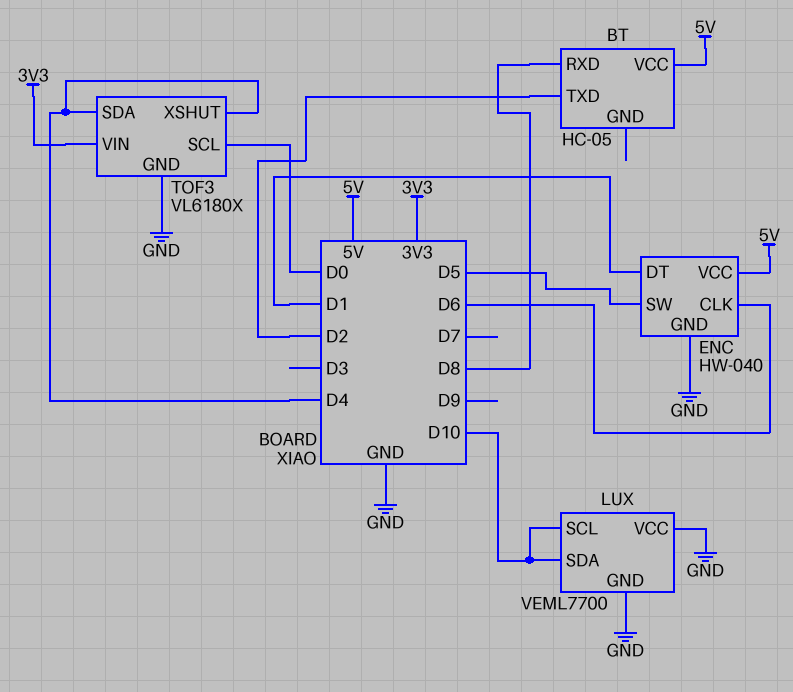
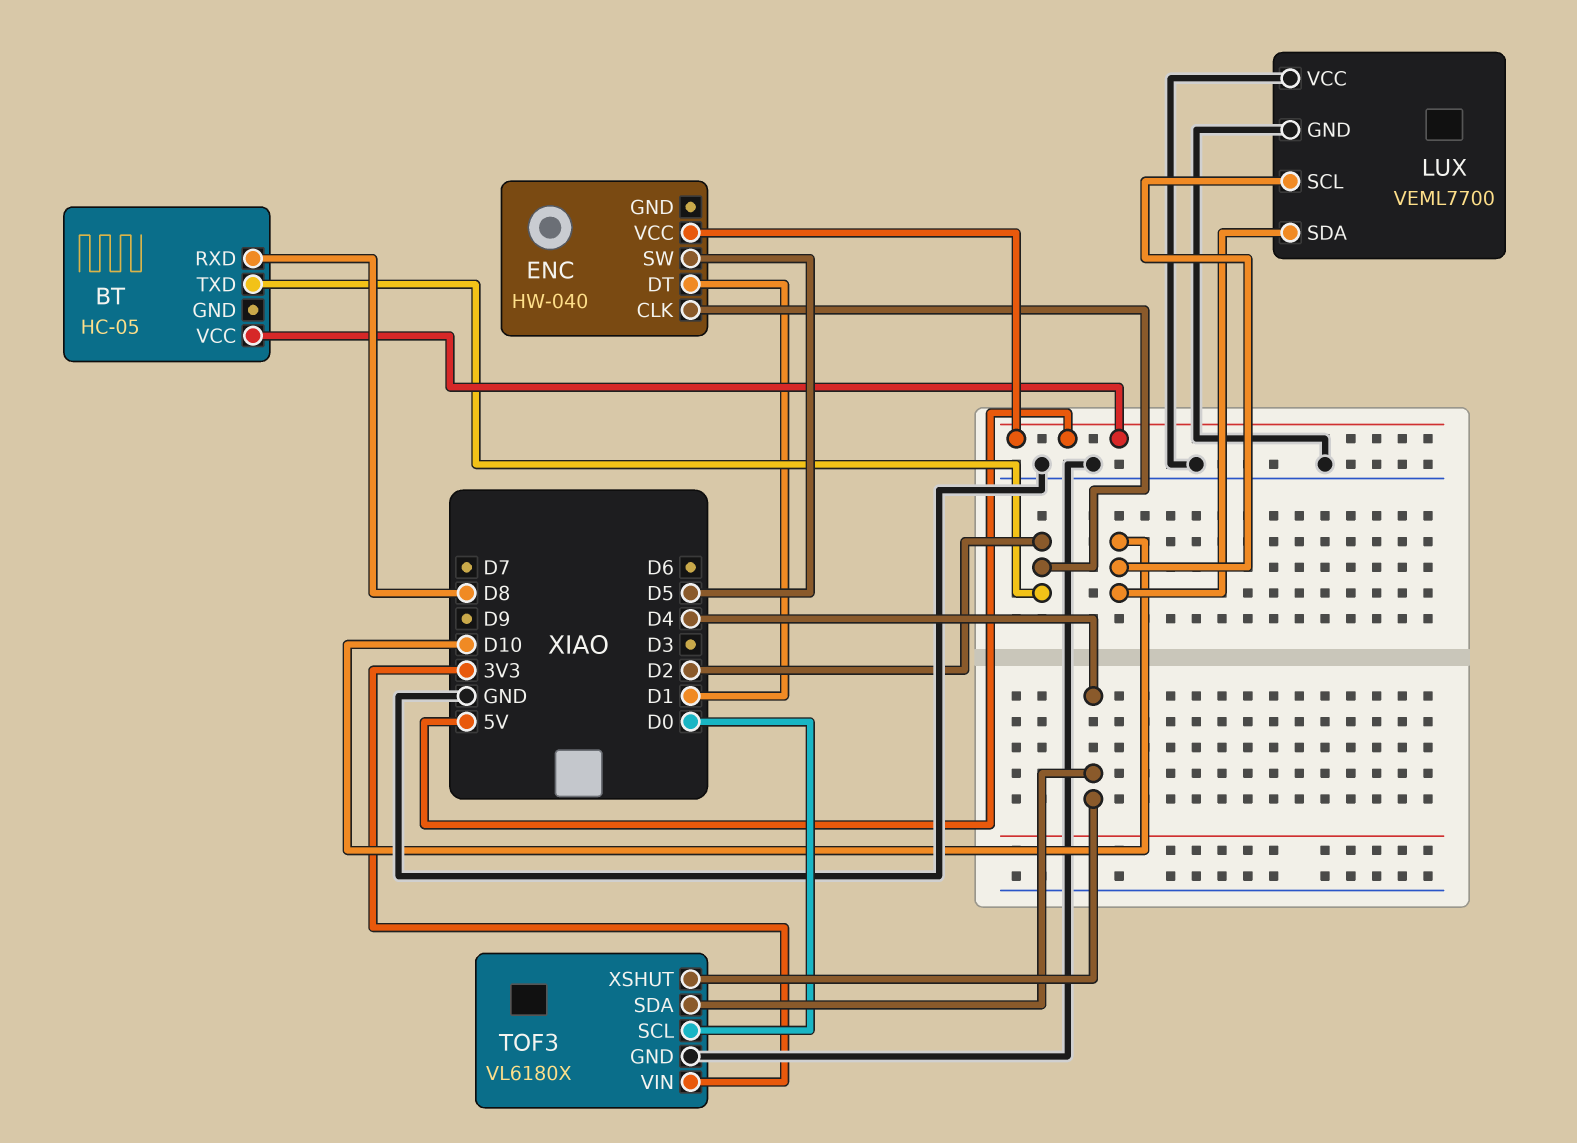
ENC pin CLK: D6 -> D2
ENC pin GND: GND -> none

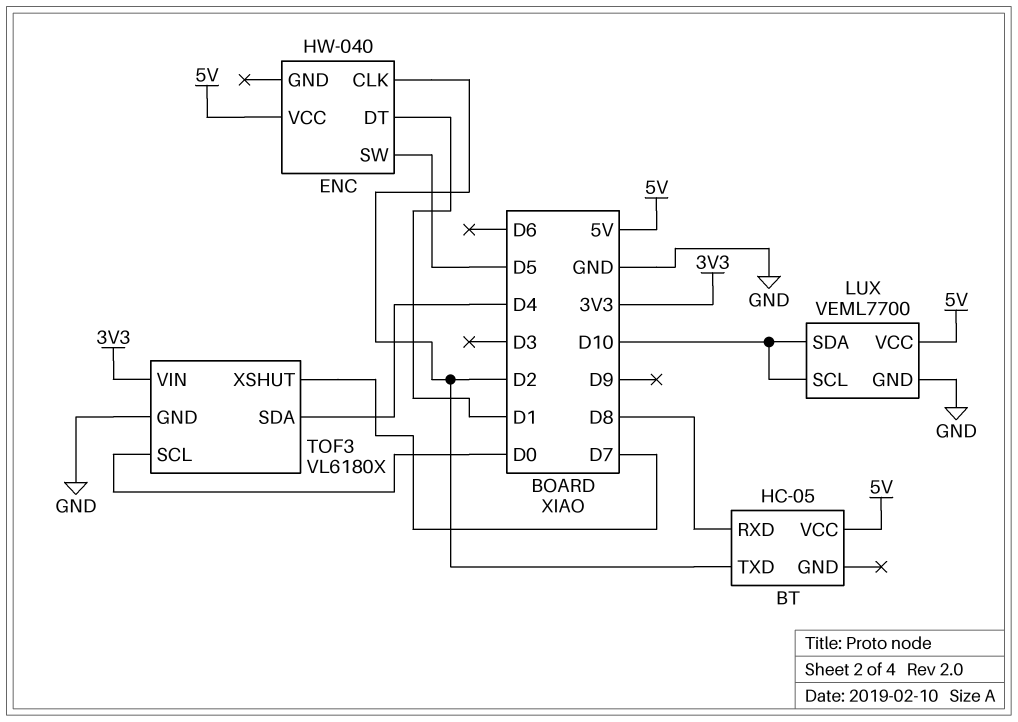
LUX pin VCC: GND -> 5V
TOF3 pin XSHUT: D4 -> D7

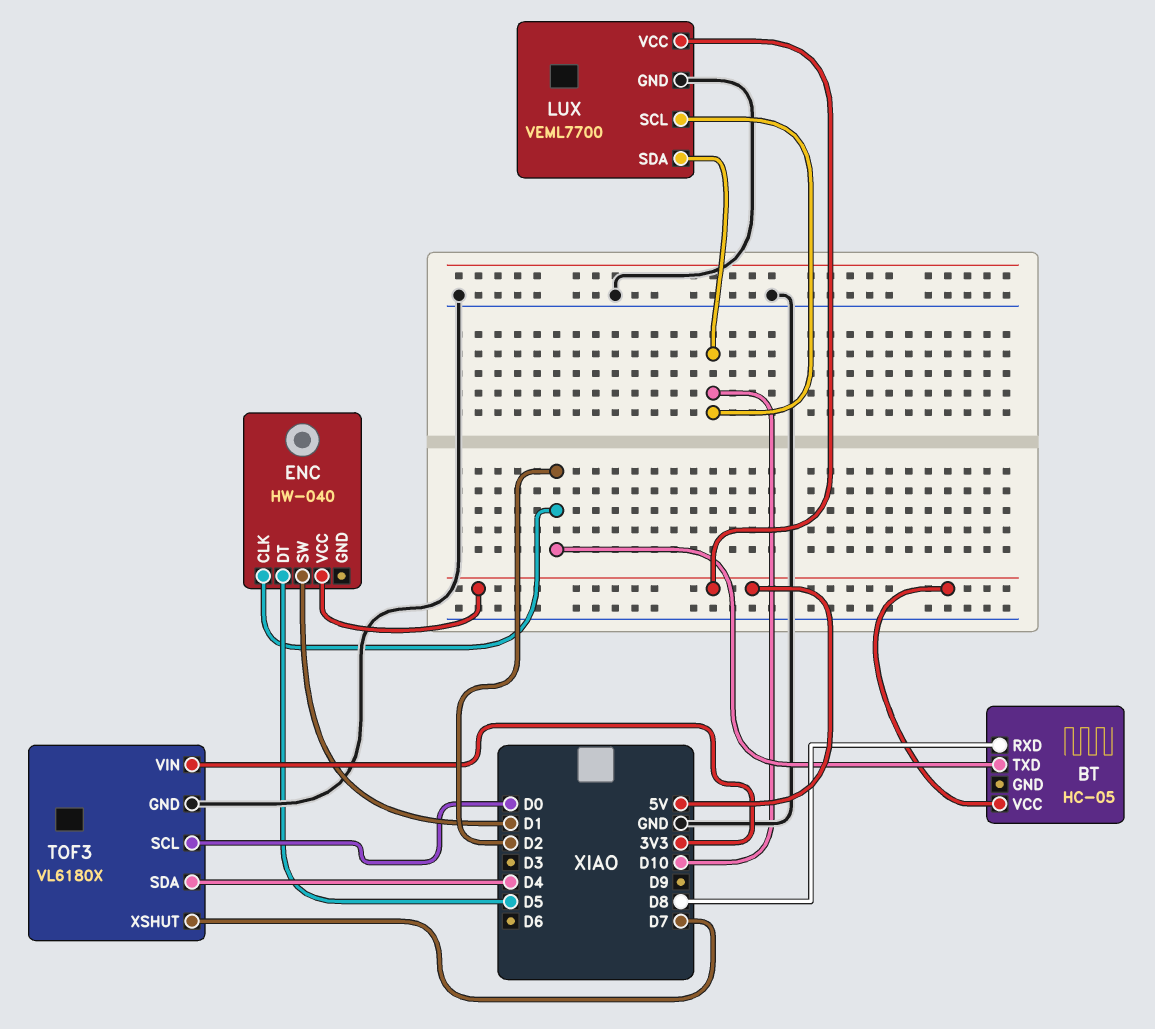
ENC pin DT: D1 -> D5
ENC pin SW: D5 -> D1

